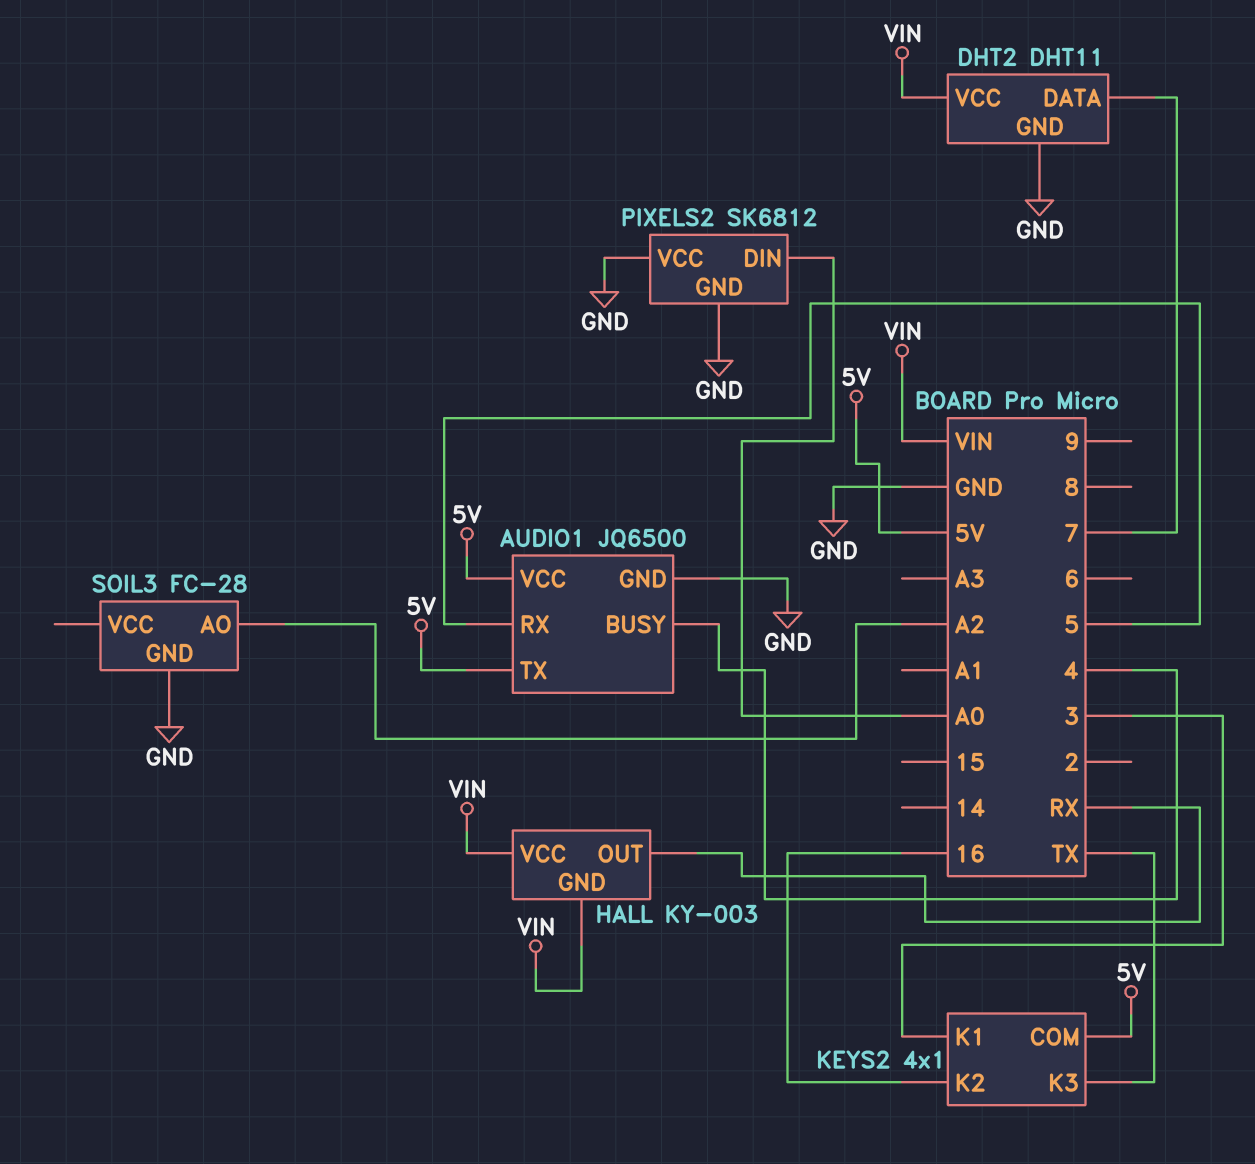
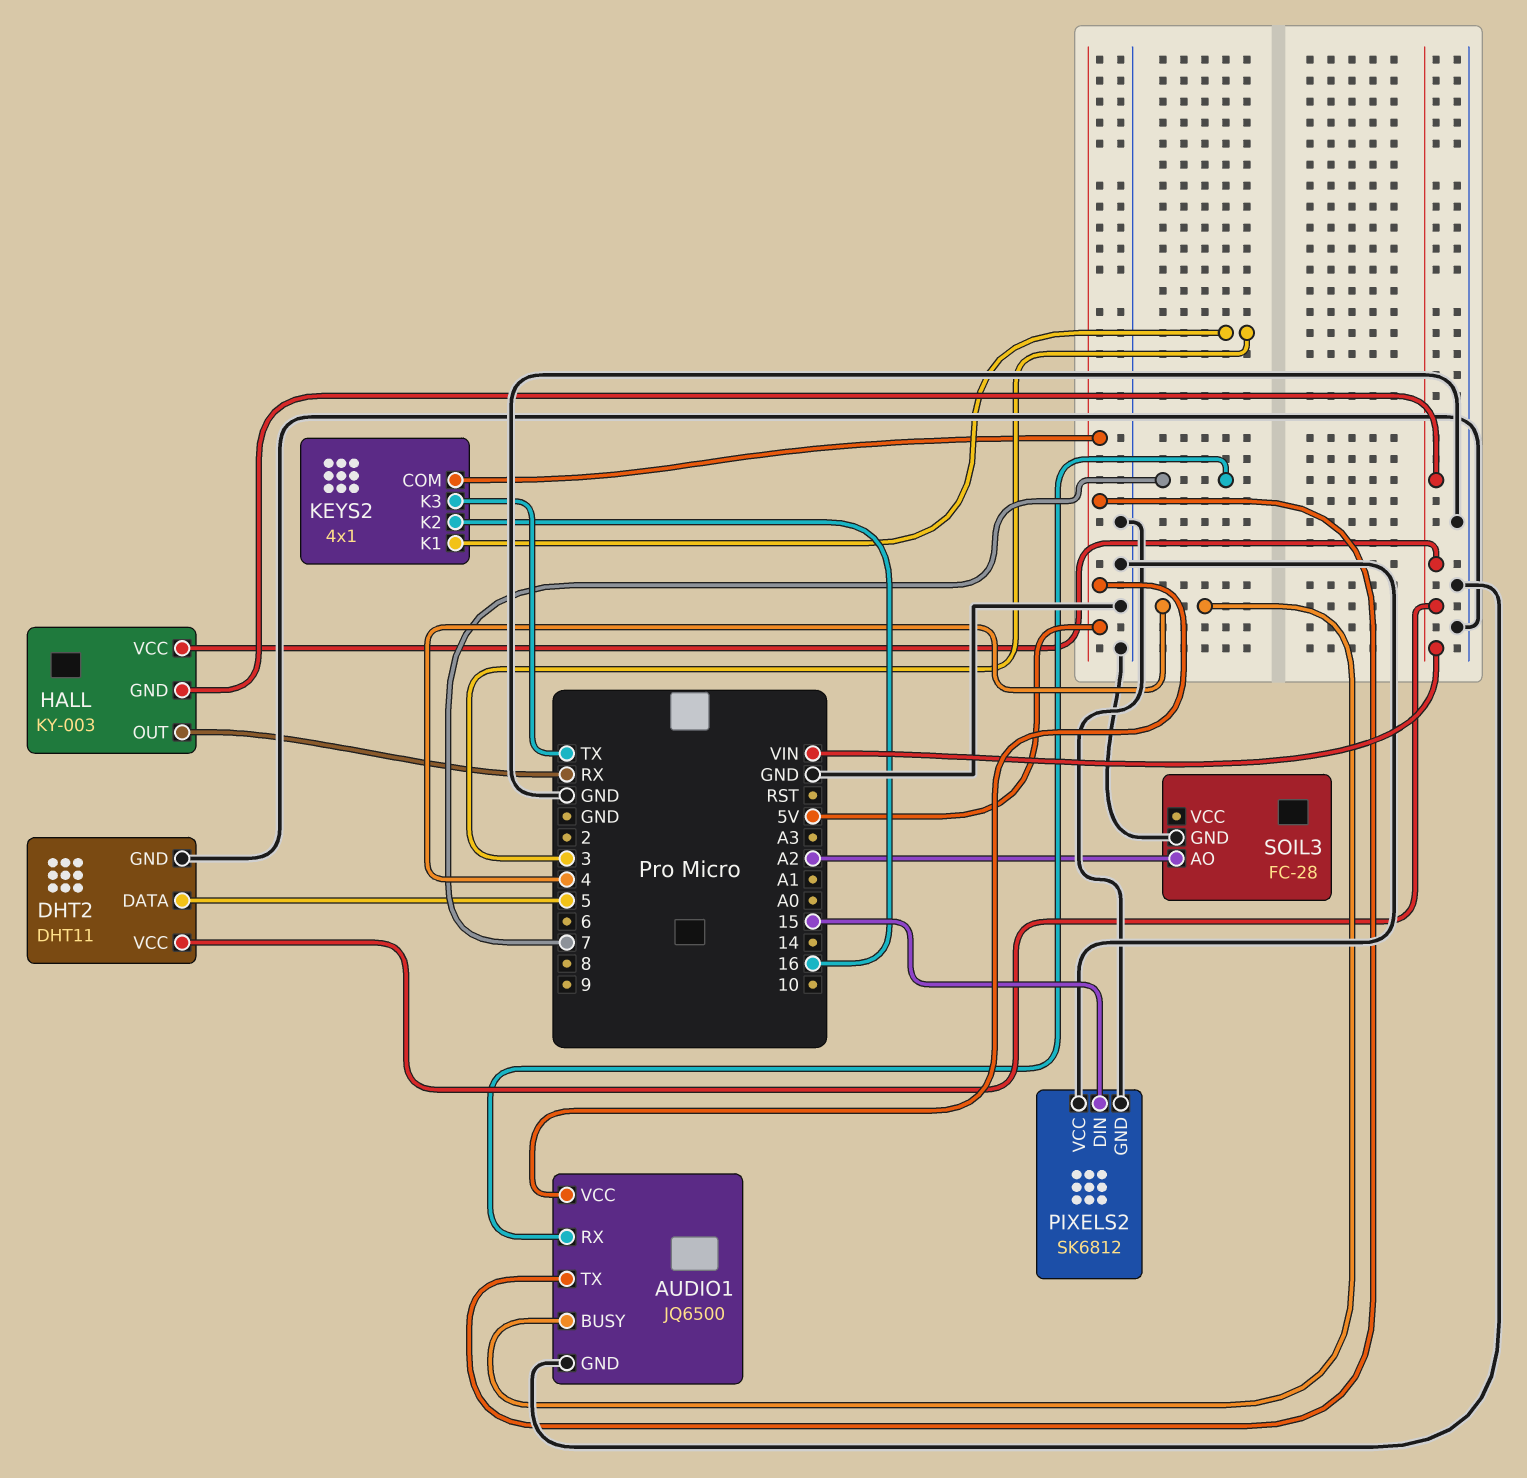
AUDIO1 pin RX: 5 -> 7
DHT2 pin DATA: 7 -> 5
PIXELS2 pin DIN: A0 -> 15

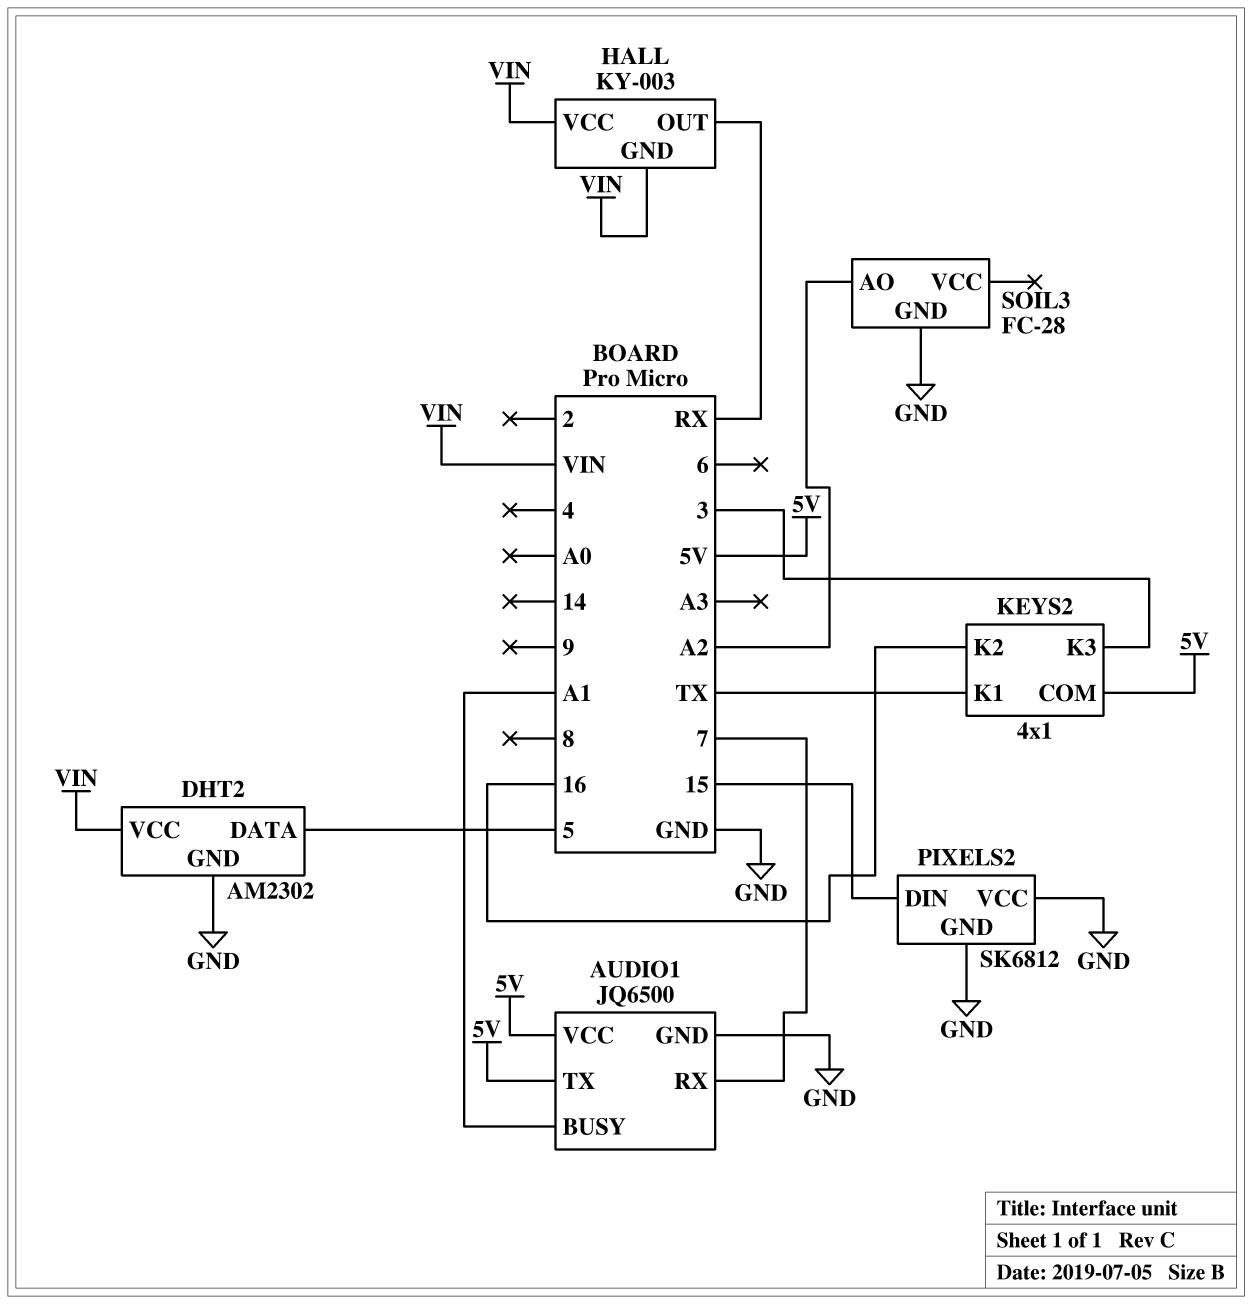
AUDIO1 pin BUSY: 4 -> A1
DHT2: DHT11 -> AM2302
KEYS2 pin K1: 3 -> TX
KEYS2 pin K3: TX -> 3

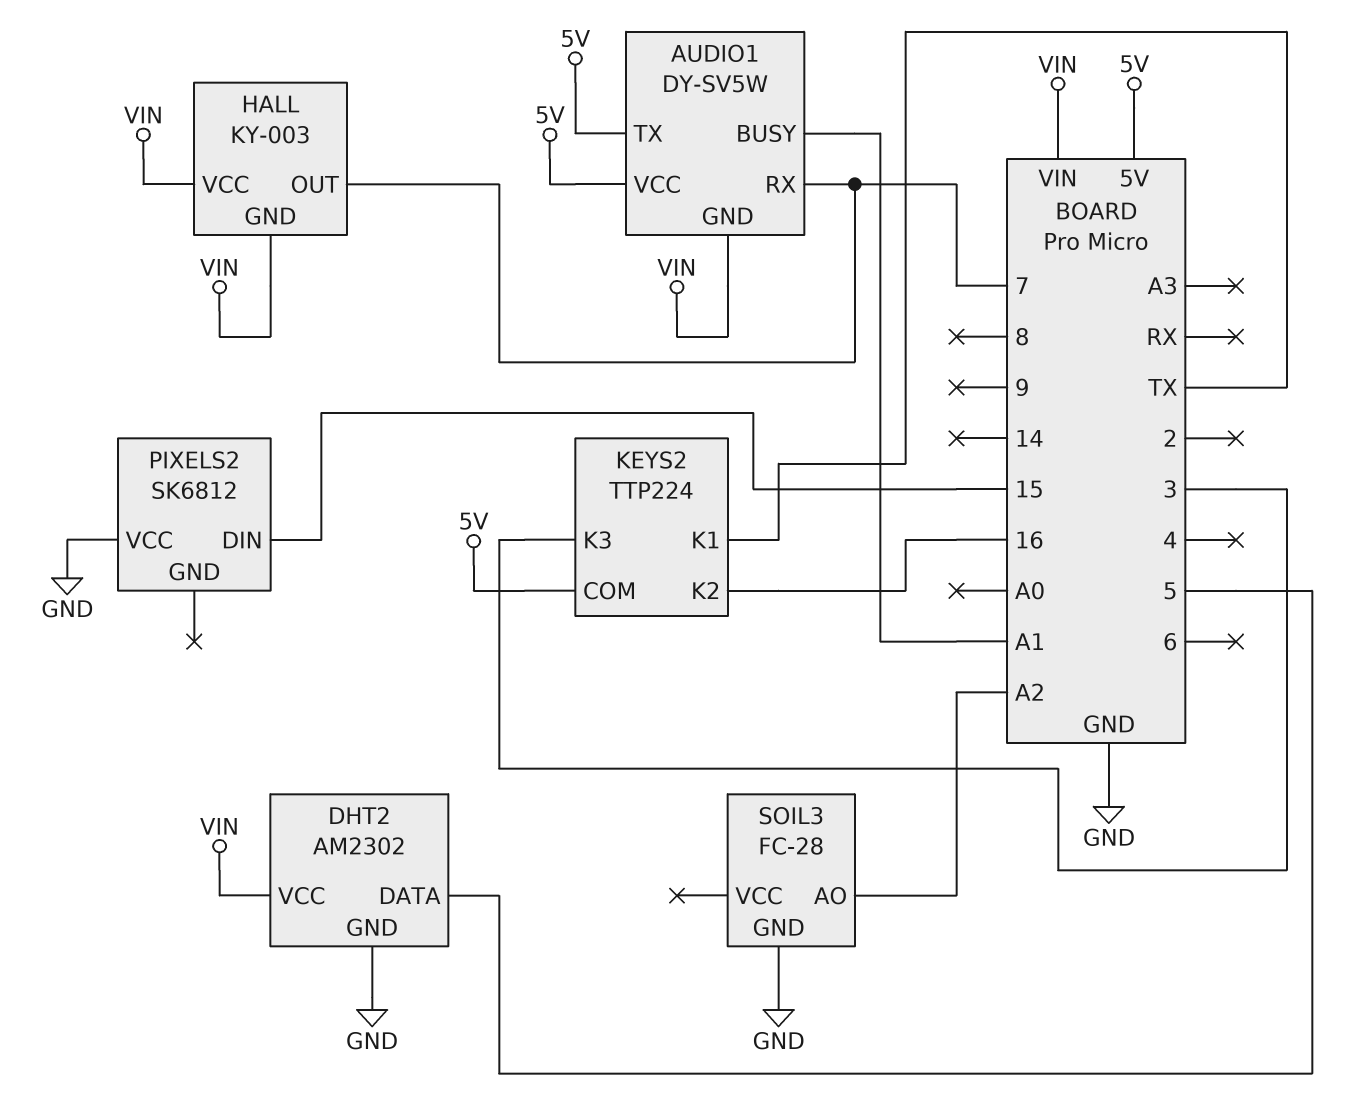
AUDIO1: JQ6500 -> DY-SV5W
AUDIO1 pin GND: GND -> VIN
HALL pin OUT: RX -> 7
KEYS2: 4x1 -> TTP224
PIXELS2 pin GND: GND -> none

